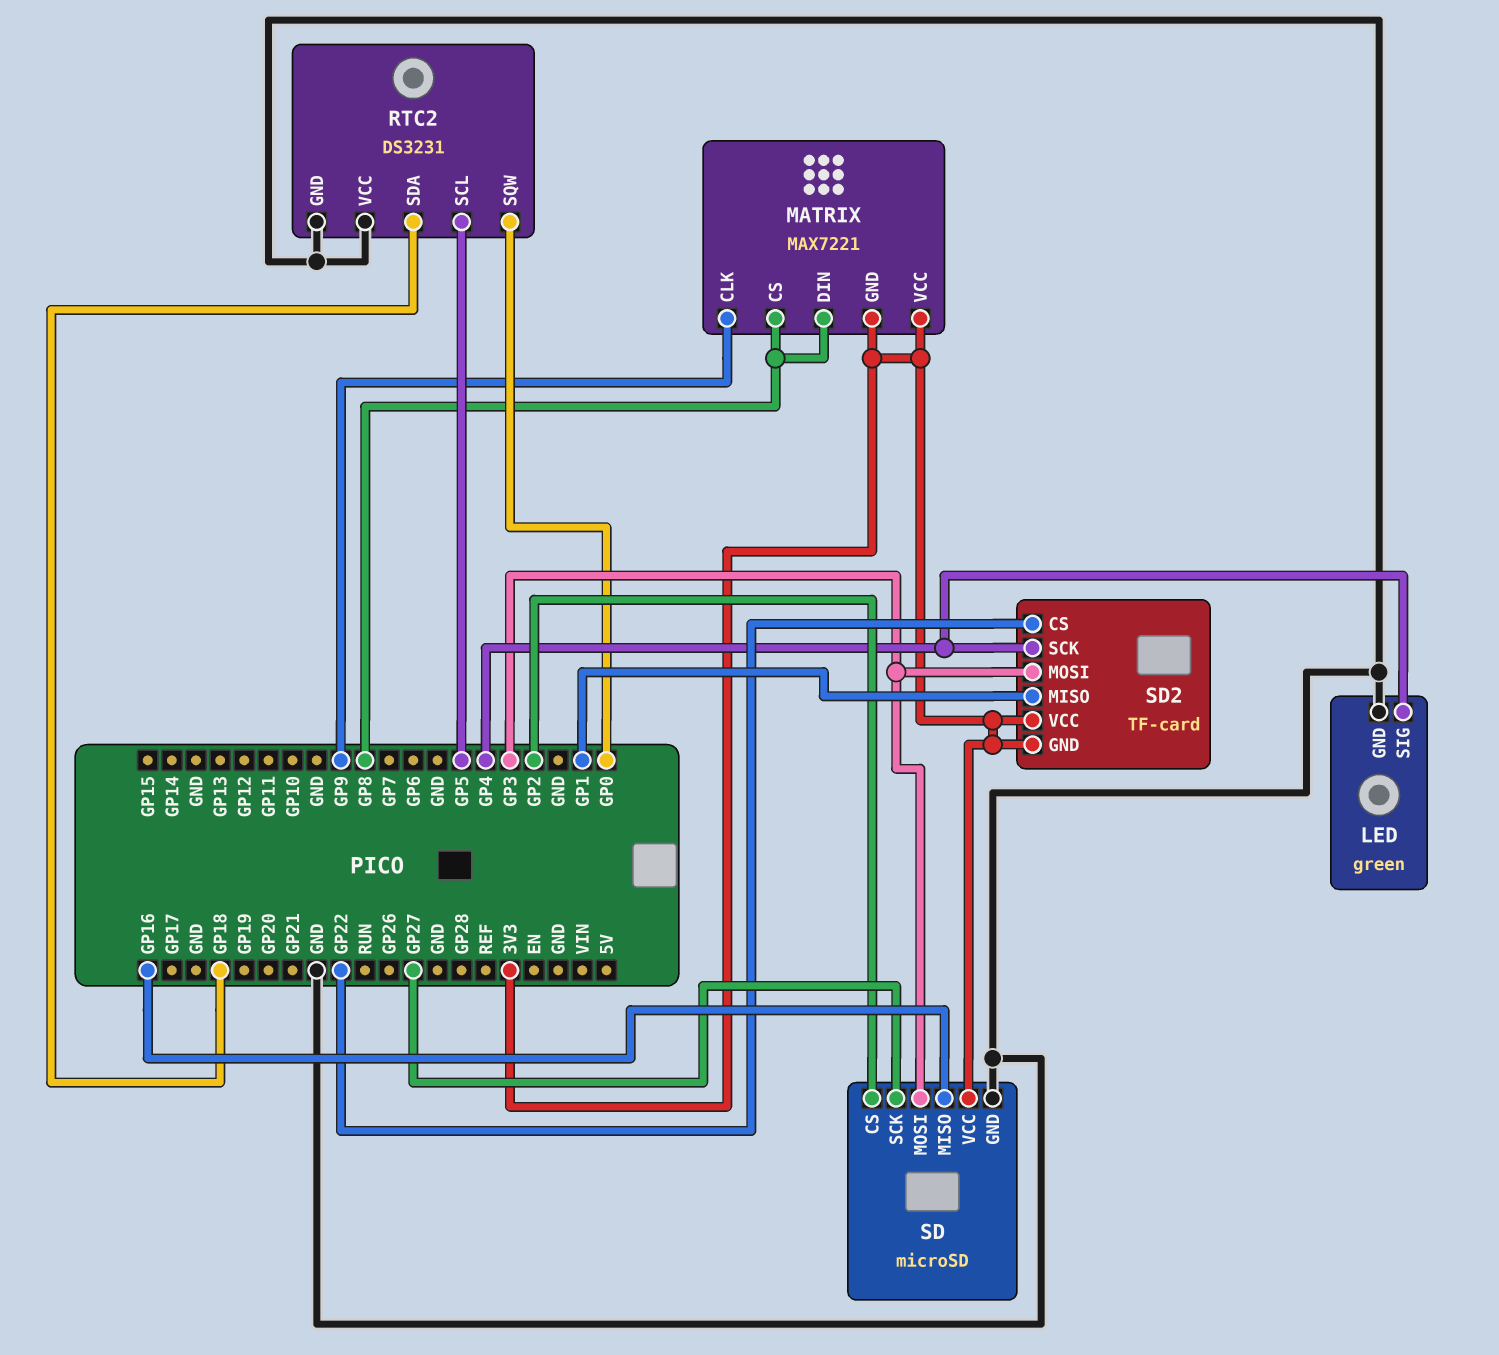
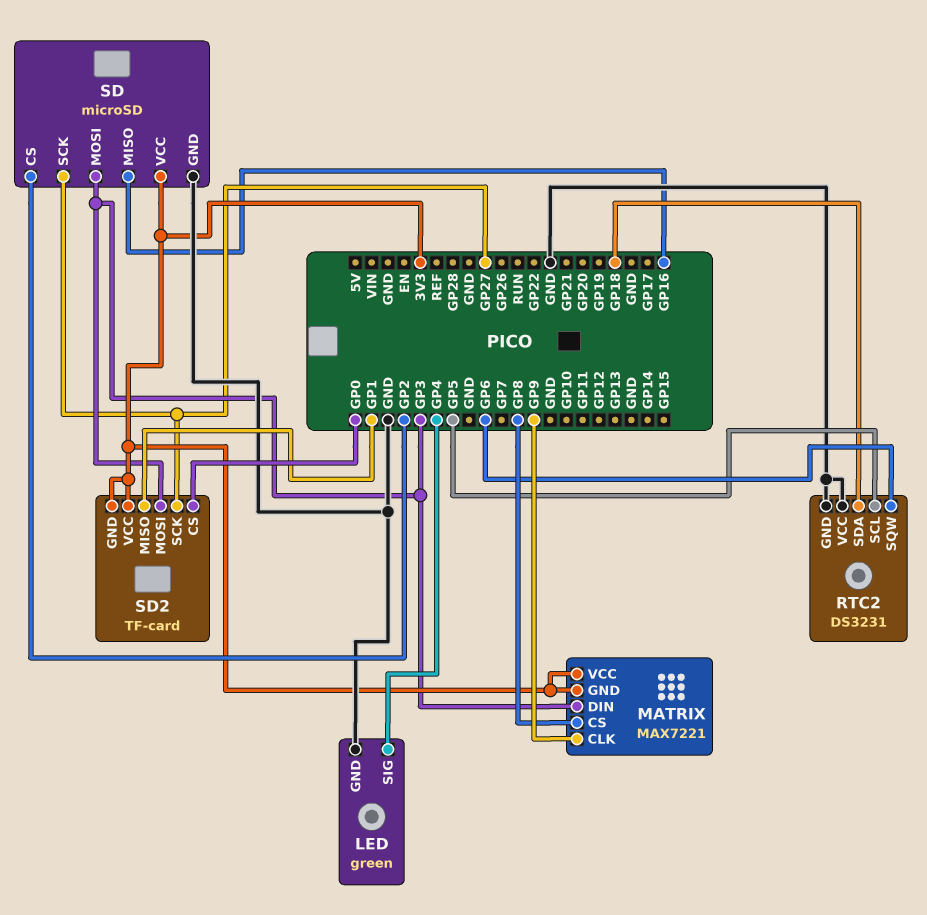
MATRIX pin DIN: GP8 -> GP3
RTC2 pin SQW: GP0 -> GP6
SD2 pin CS: GP22 -> GP0
SD2 pin SCK: GP4 -> GP27

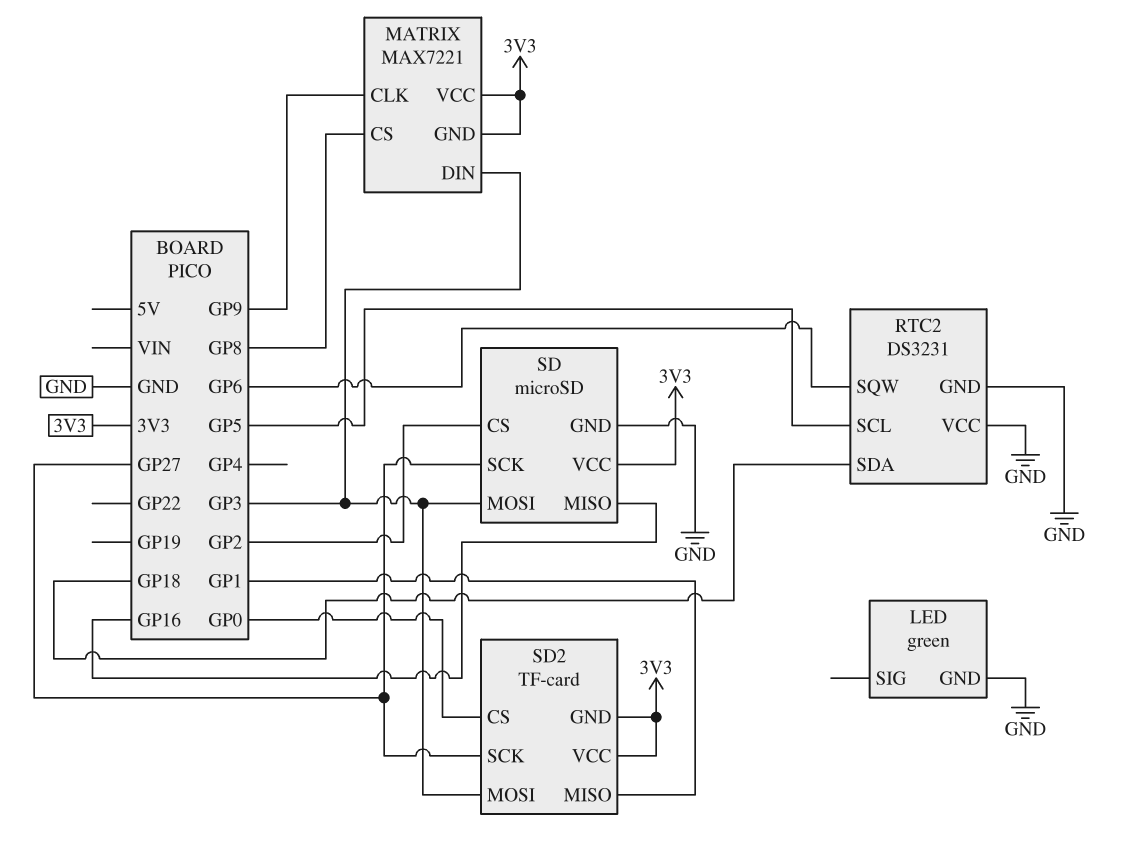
LED pin SIG: GP4 -> none

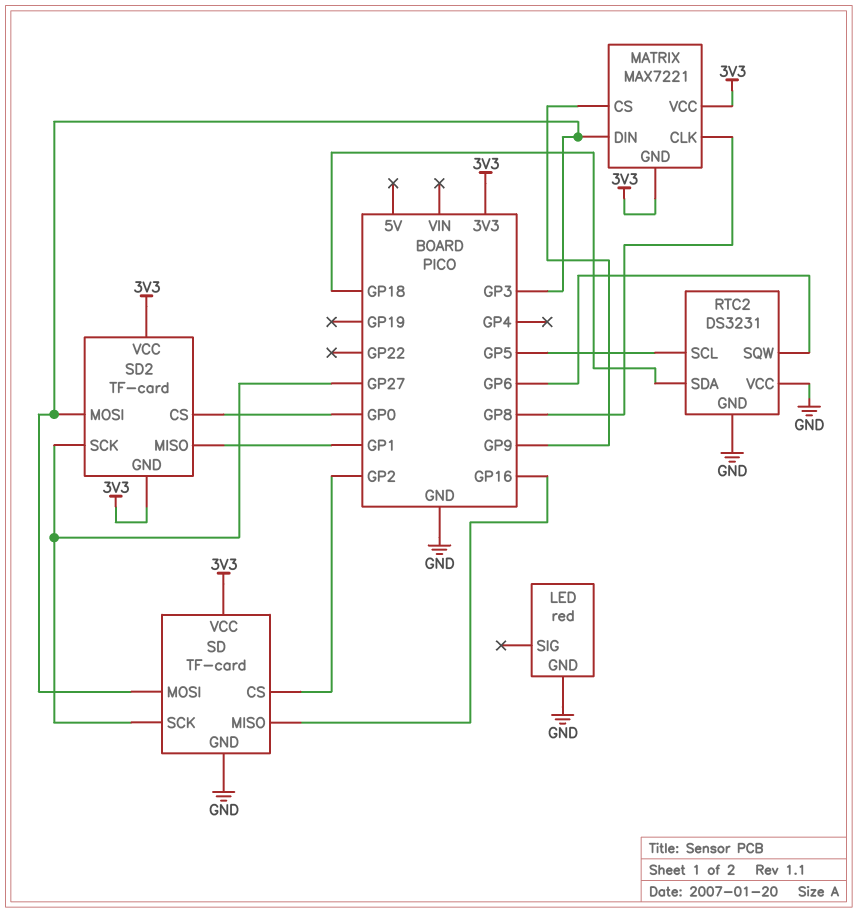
LED: green -> red
MATRIX pin CLK: GP9 -> GP8
MATRIX pin CS: GP8 -> GP9
SD: microSD -> TF-card

